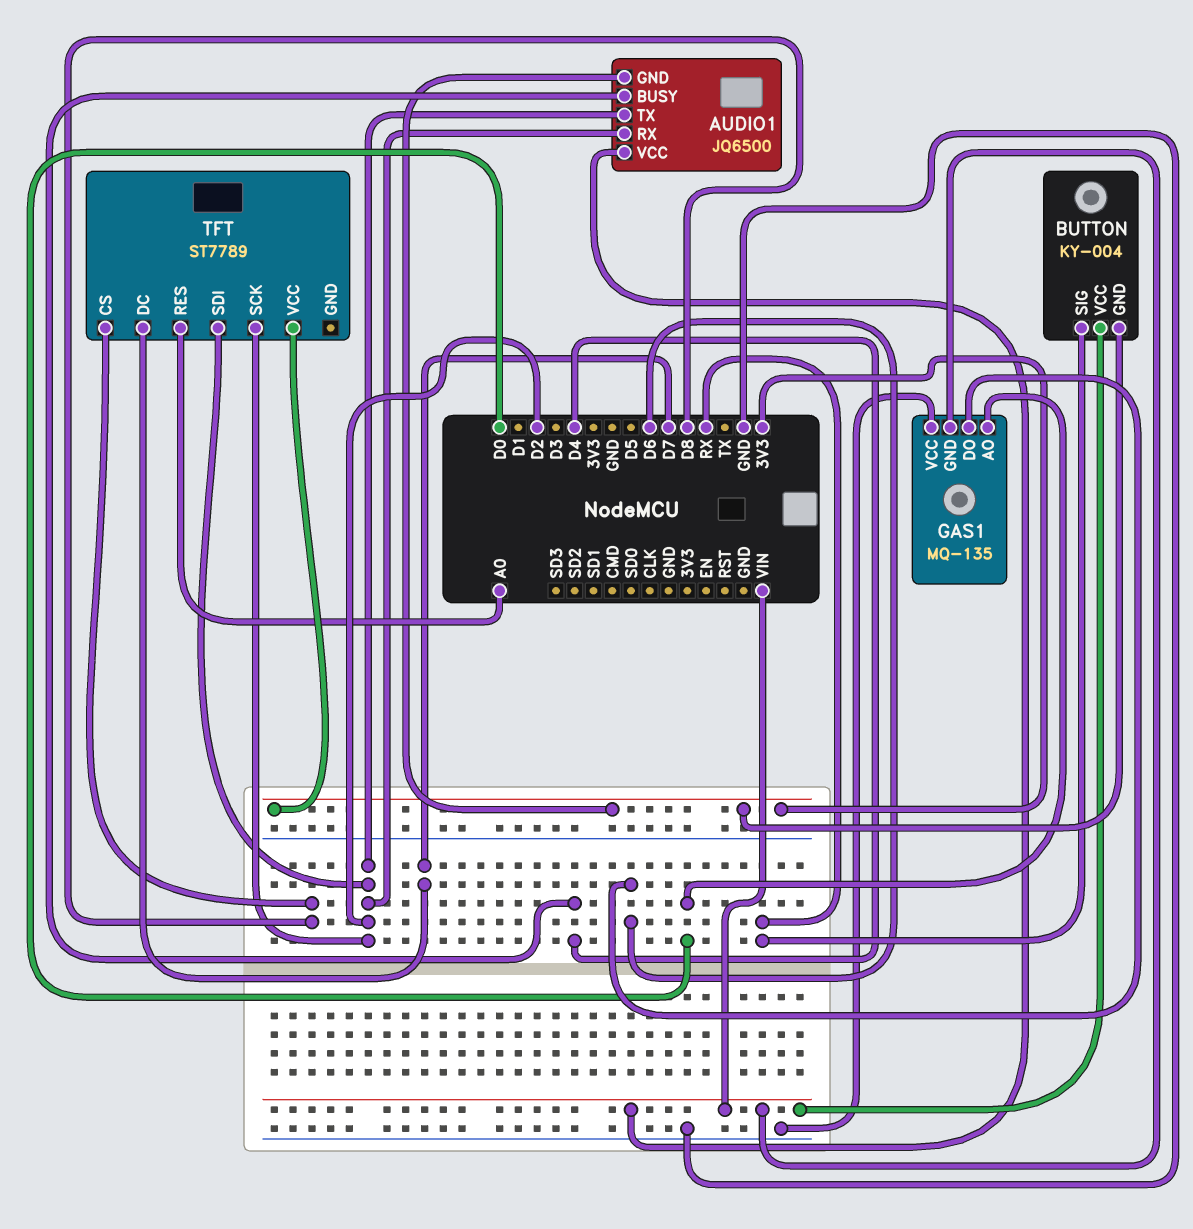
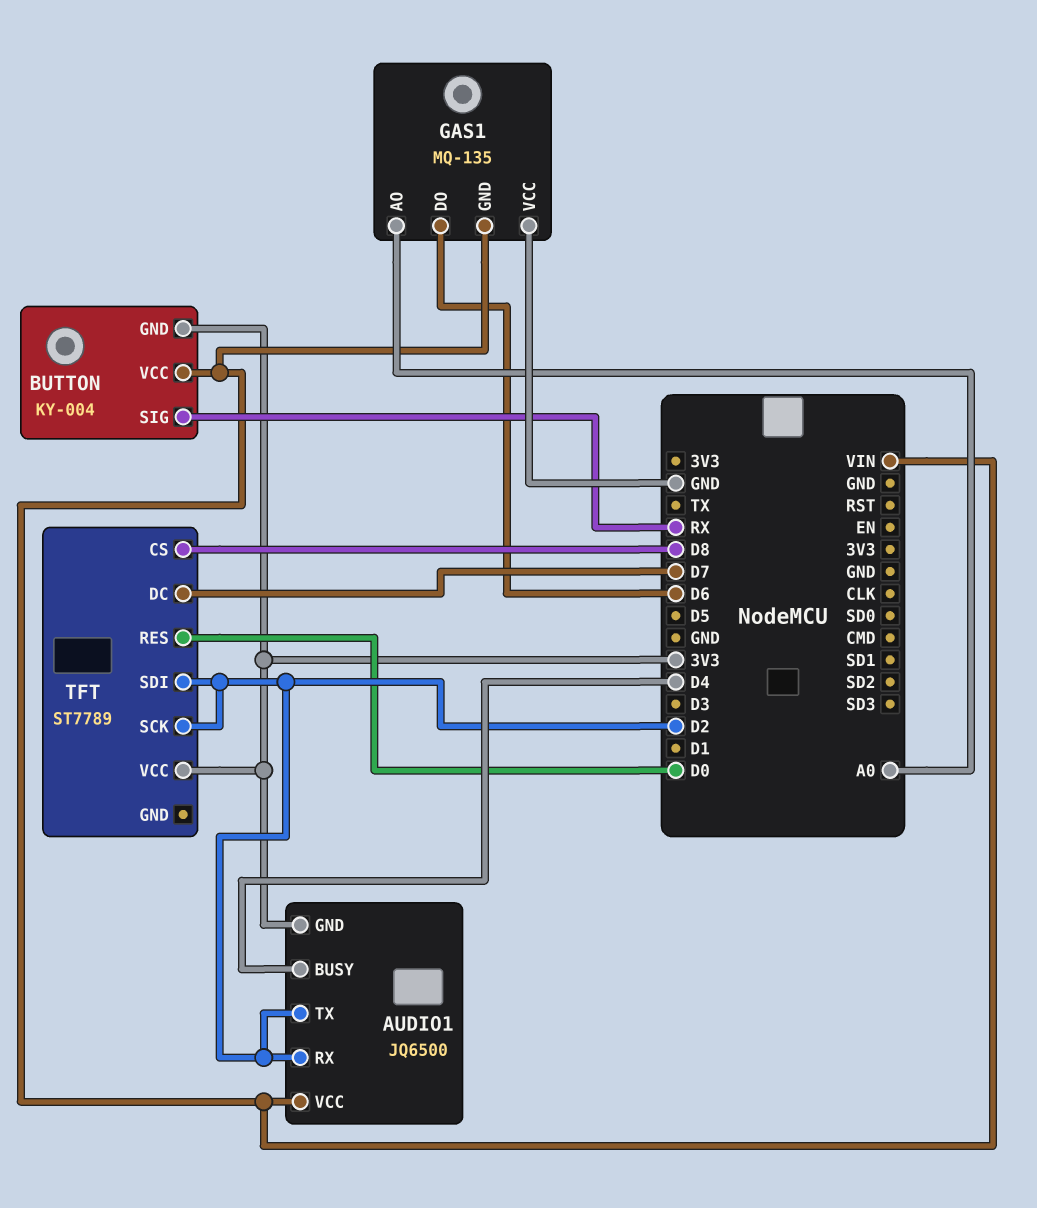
GAS1 pin AO: D0 -> A0
TFT pin RES: A0 -> D0

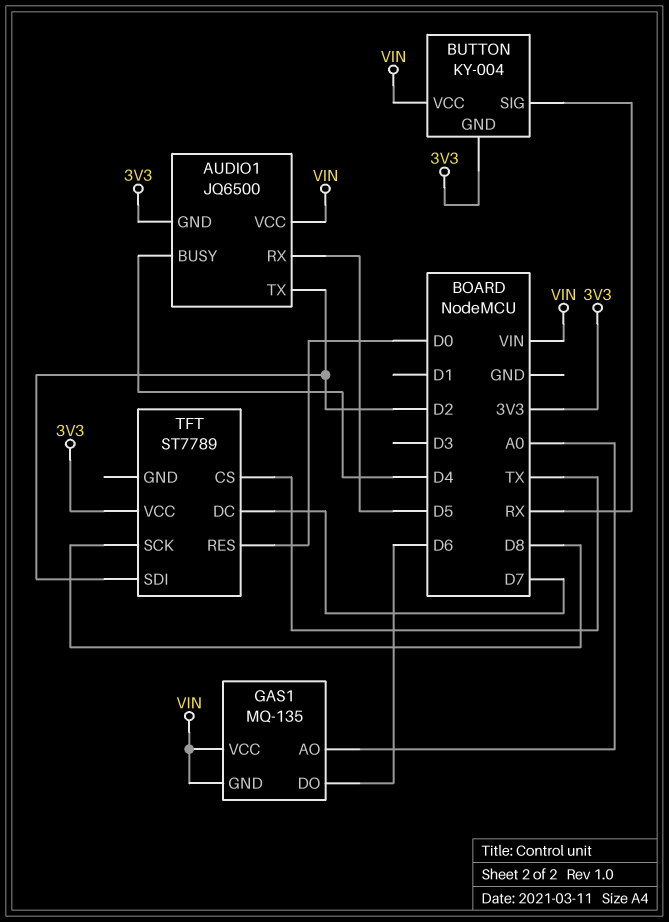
AUDIO1 pin RX: D2 -> D5
GAS1 pin VCC: GND -> VIN
TFT pin CS: D8 -> TX
TFT pin SCK: D2 -> D8

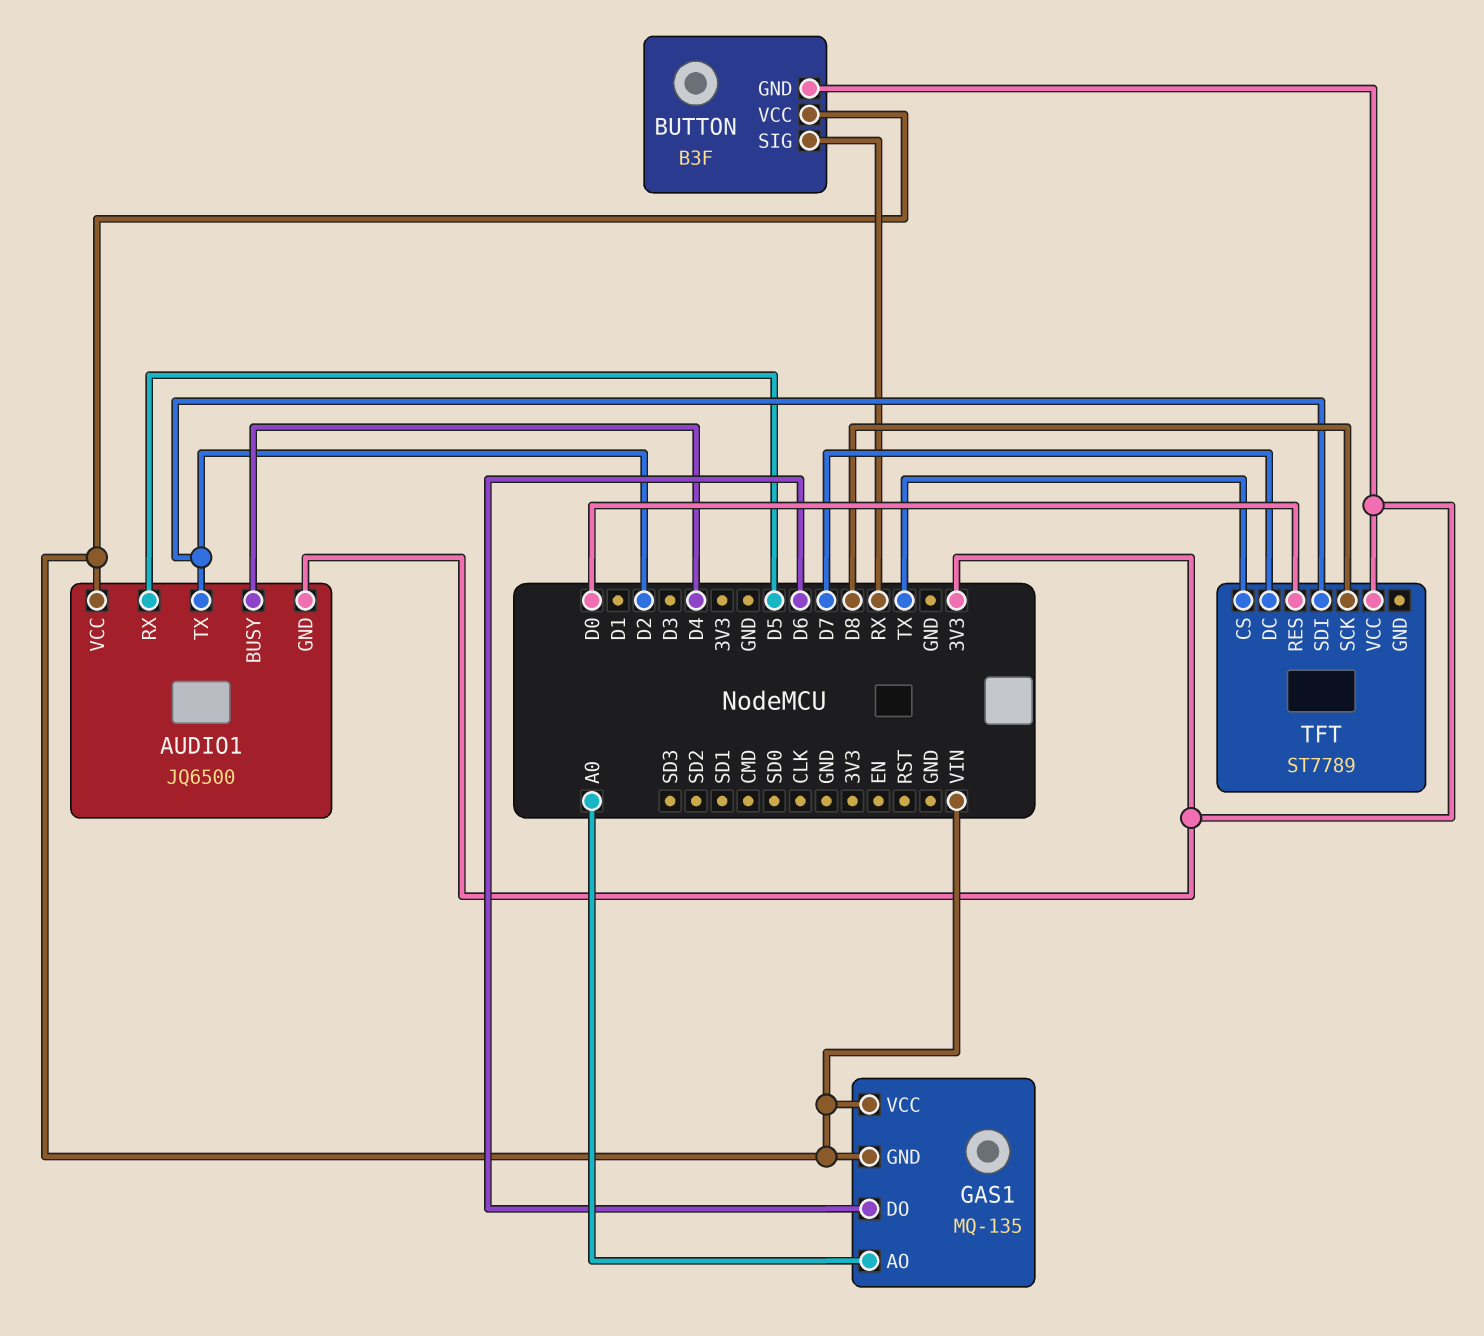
BUTTON: KY-004 -> B3F

